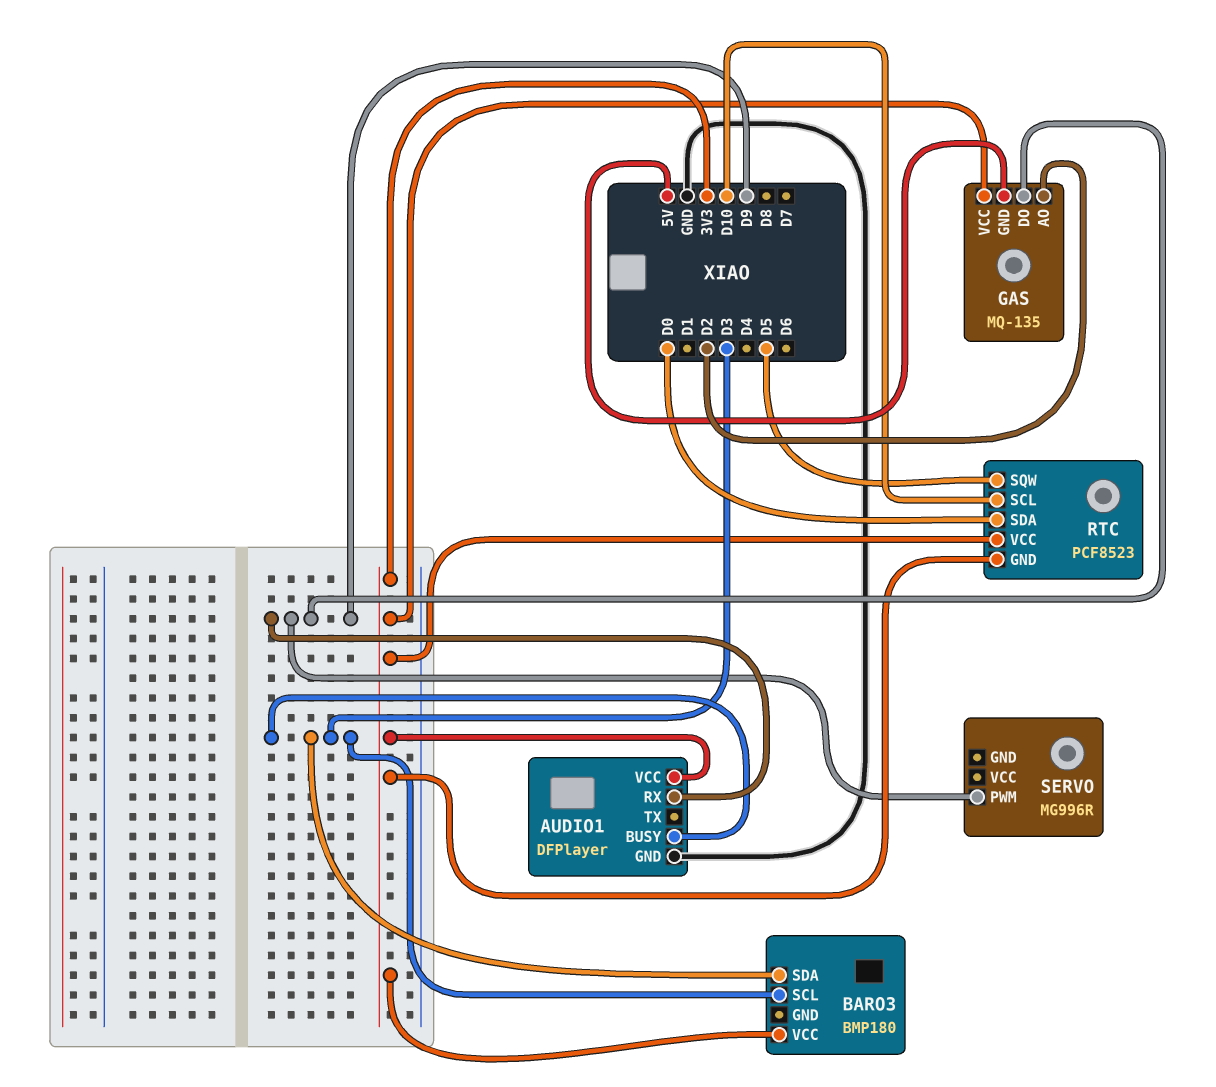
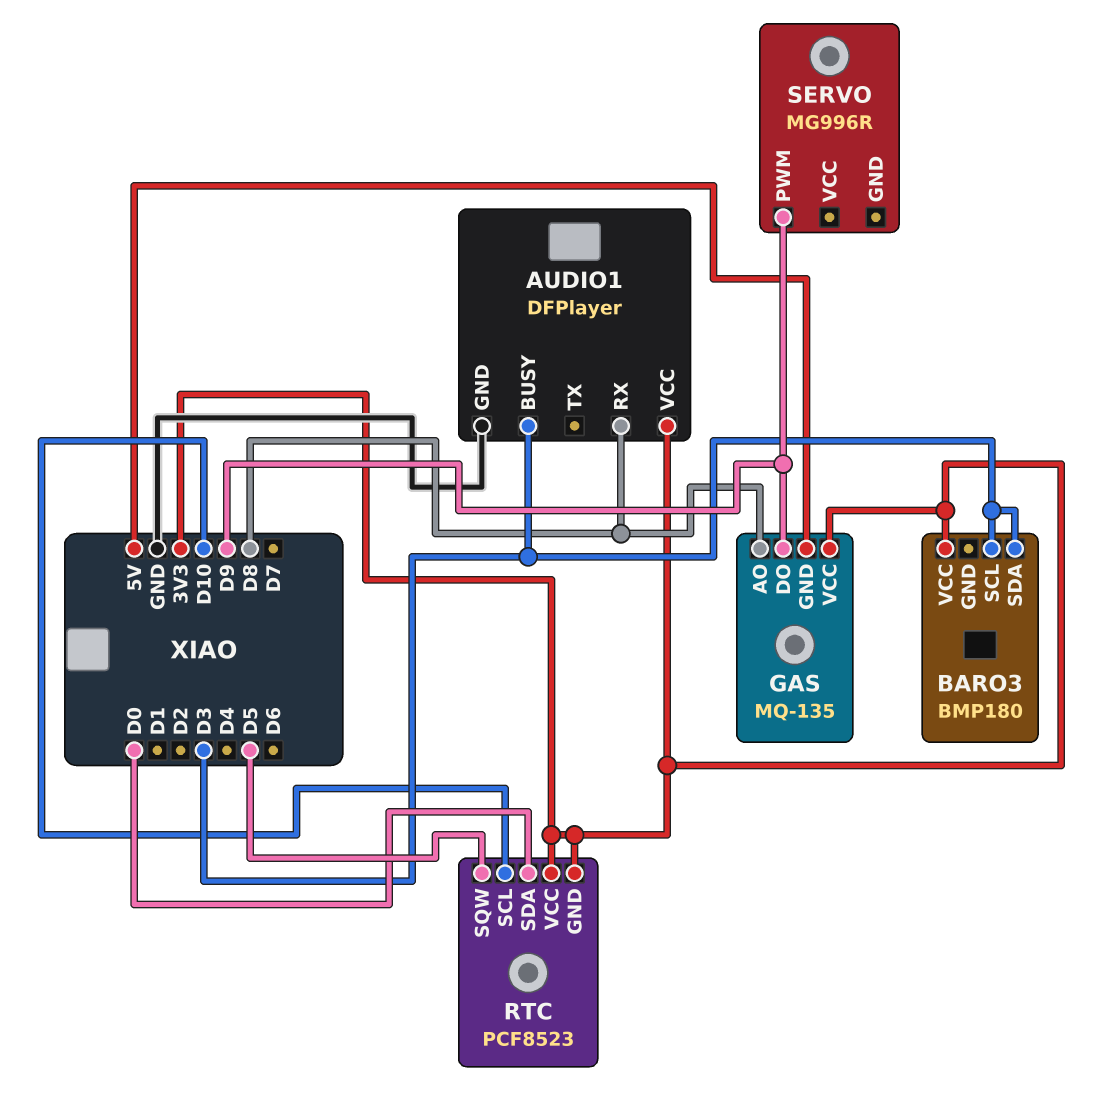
AUDIO1 pin RX: D9 -> D8
GAS pin AO: D2 -> D8

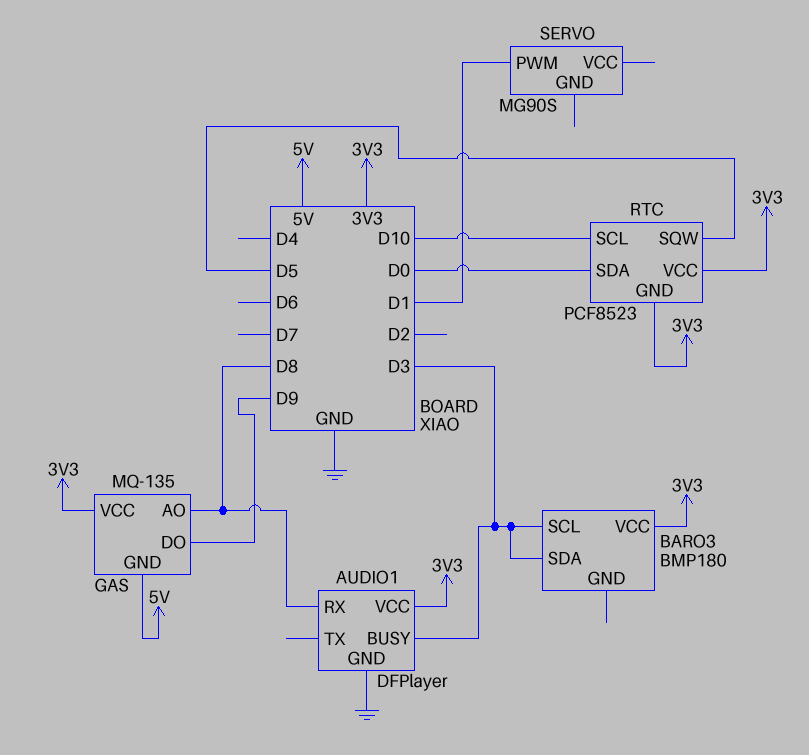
SERVO: MG996R -> MG90S
SERVO pin PWM: D9 -> D1

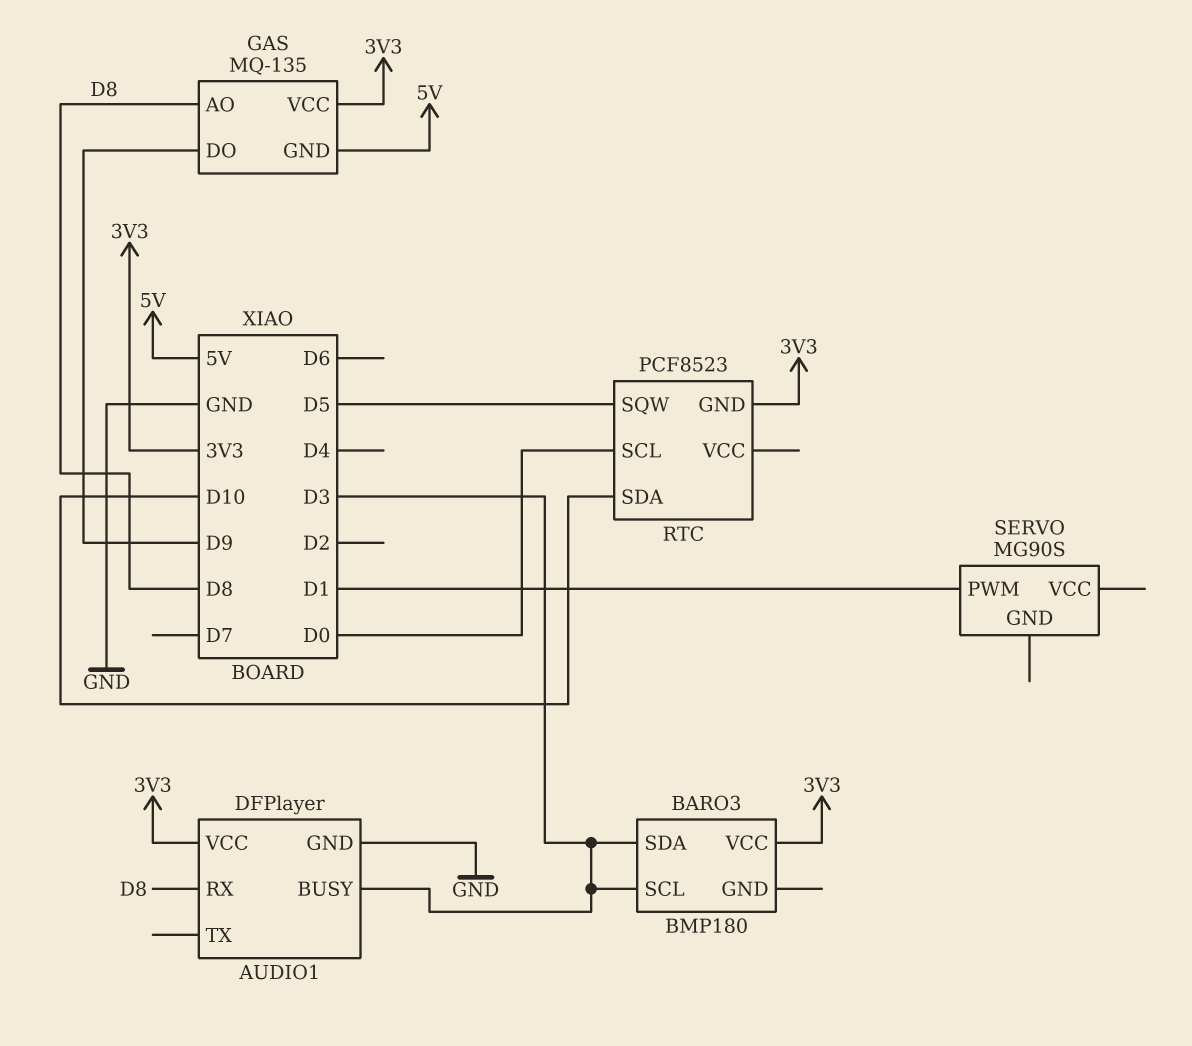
RTC pin SCL: D10 -> D0
RTC pin SDA: D0 -> D10
RTC pin VCC: 3V3 -> none

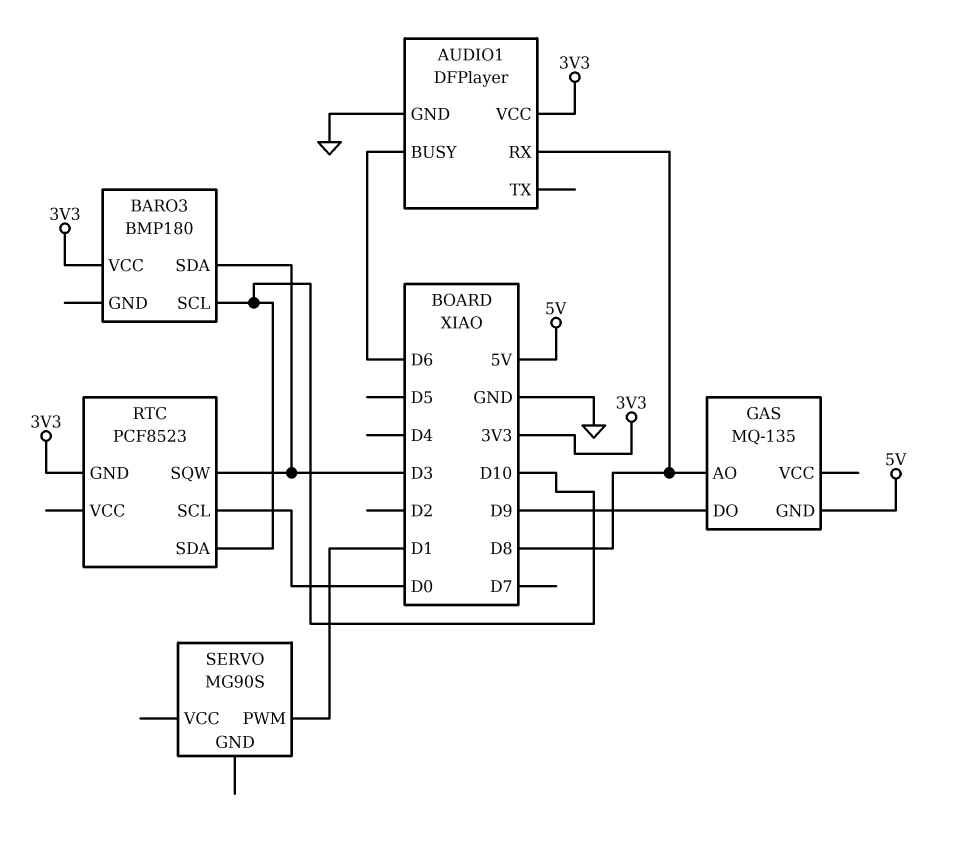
AUDIO1 pin BUSY: D3 -> D6
BARO3 pin SCL: D3 -> D10
GAS pin VCC: 3V3 -> none
RTC pin SQW: D5 -> D3

